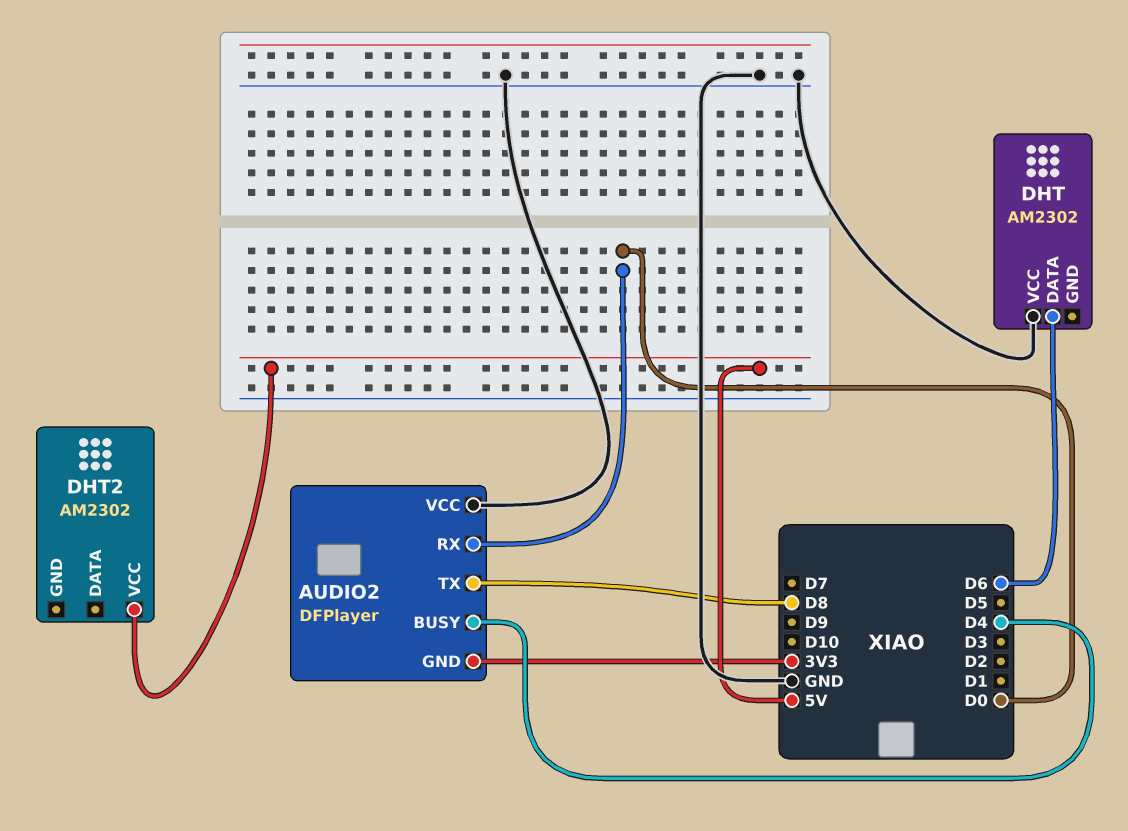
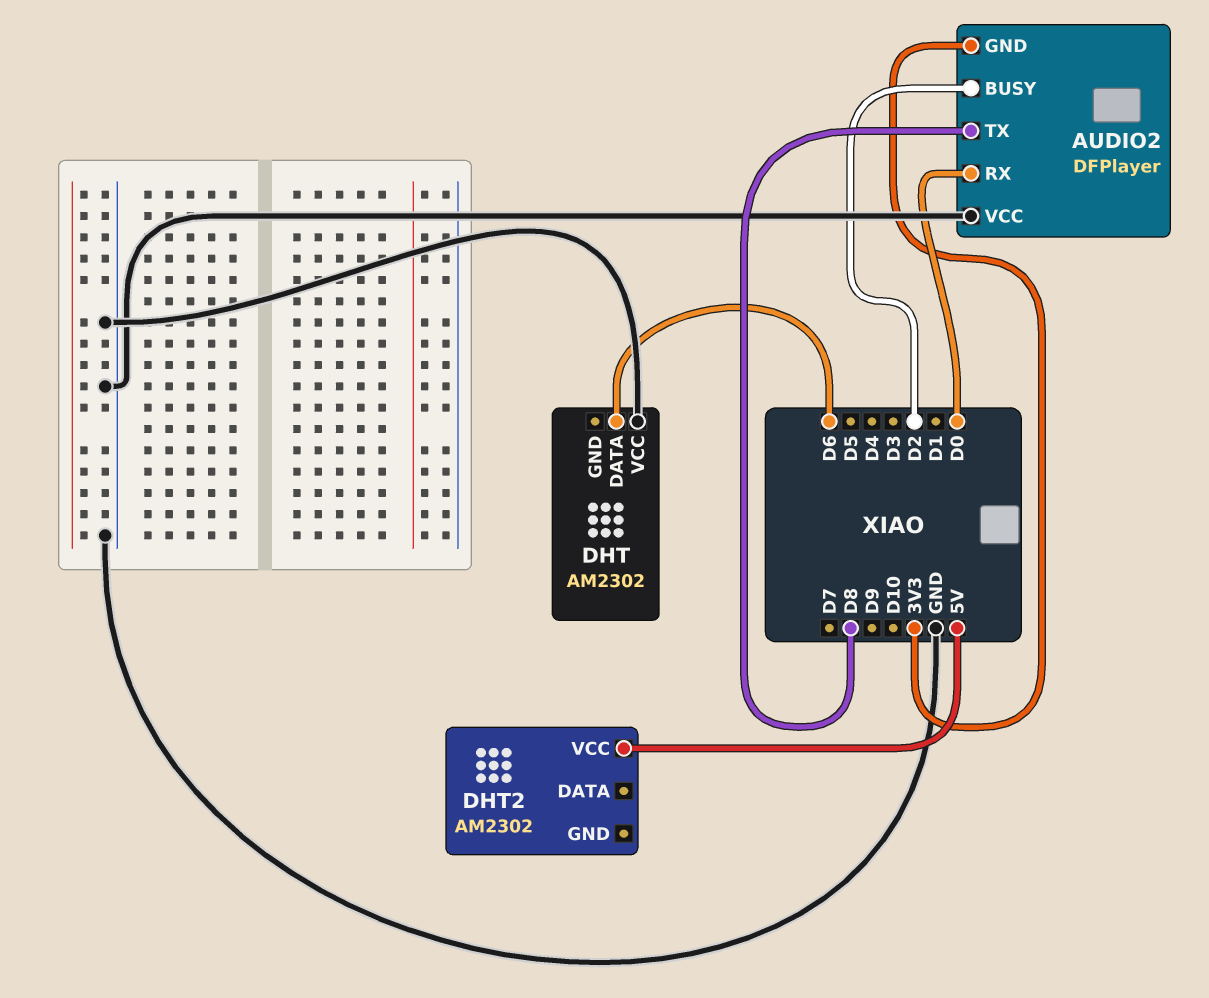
AUDIO2 pin BUSY: D4 -> D2

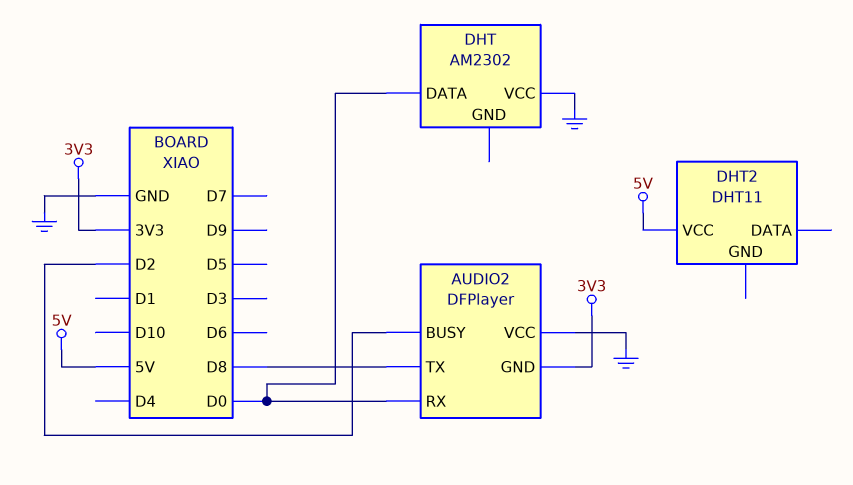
DHT pin DATA: D6 -> D0
DHT2: AM2302 -> DHT11

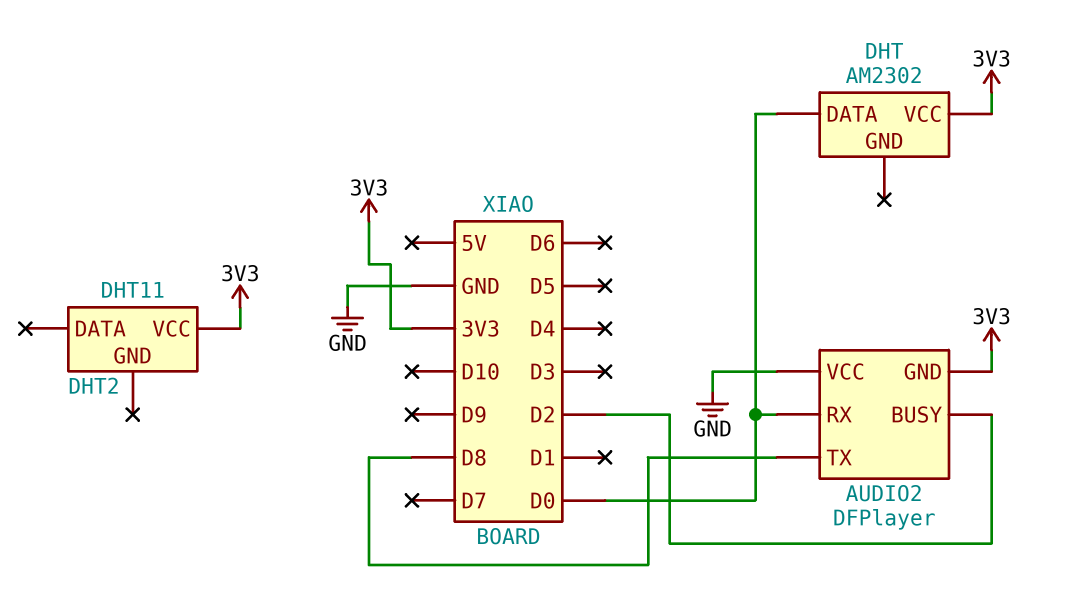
DHT pin VCC: GND -> 3V3
DHT2 pin VCC: 5V -> 3V3

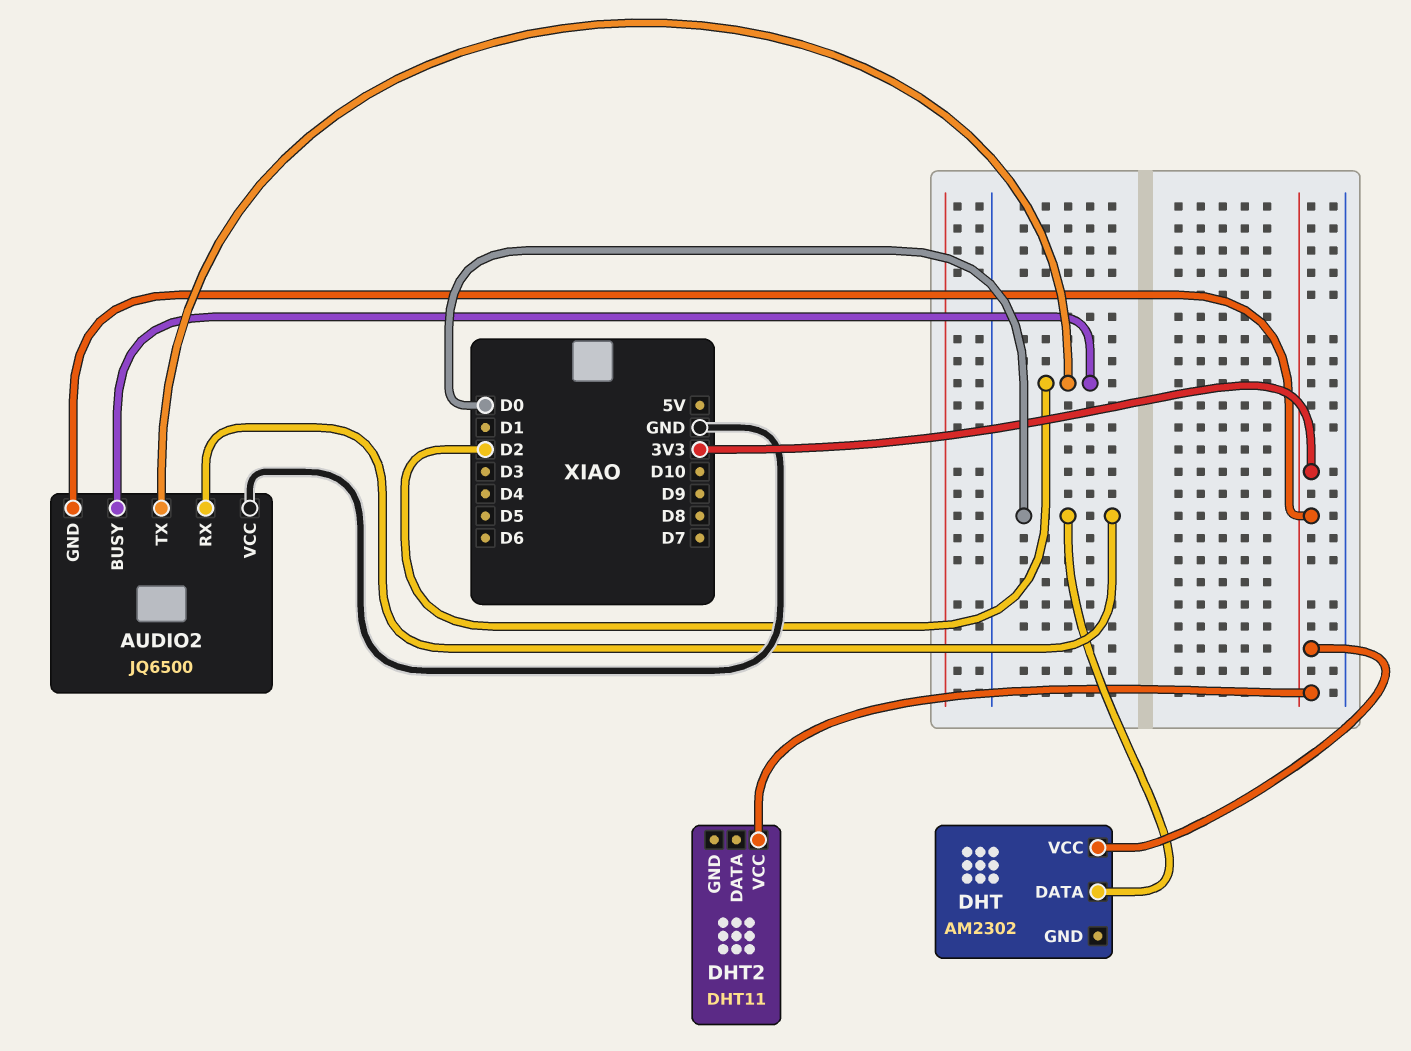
AUDIO2: DFPlayer -> JQ6500
AUDIO2 pin TX: D8 -> D2

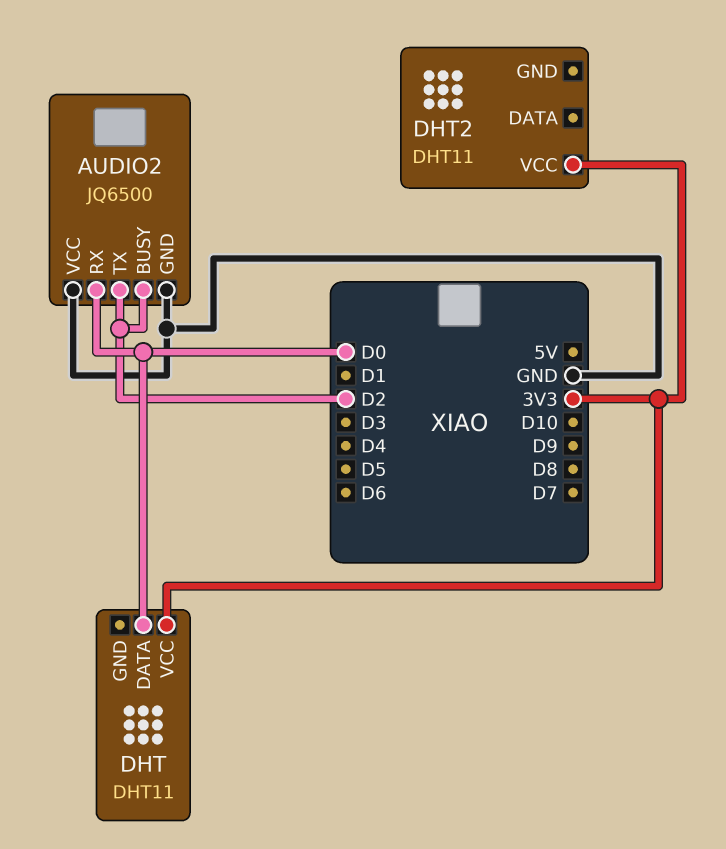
AUDIO2 pin GND: 3V3 -> GND
DHT: AM2302 -> DHT11

